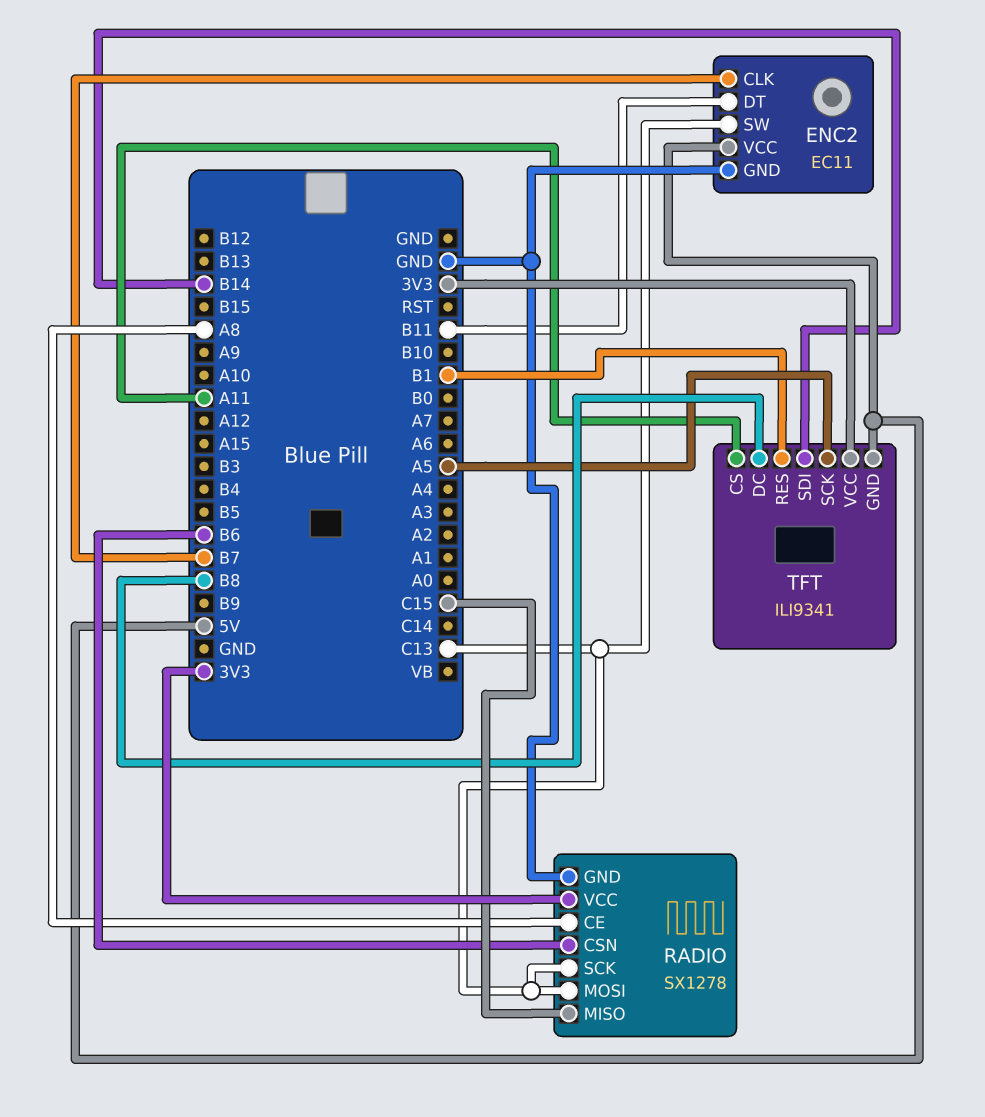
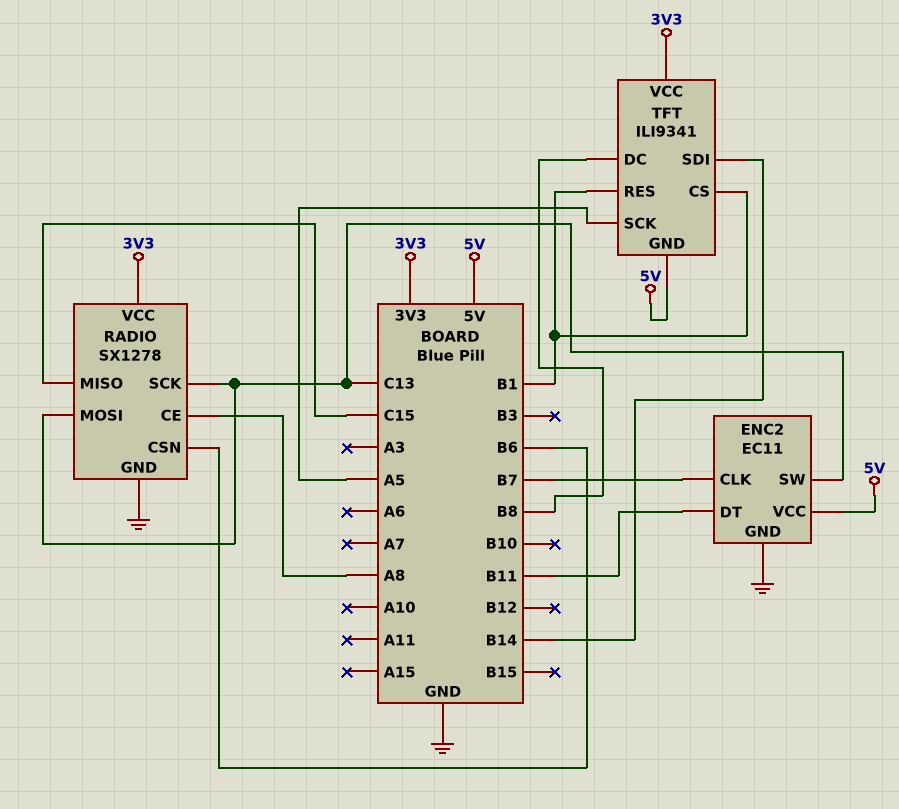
TFT pin CS: A11 -> B1

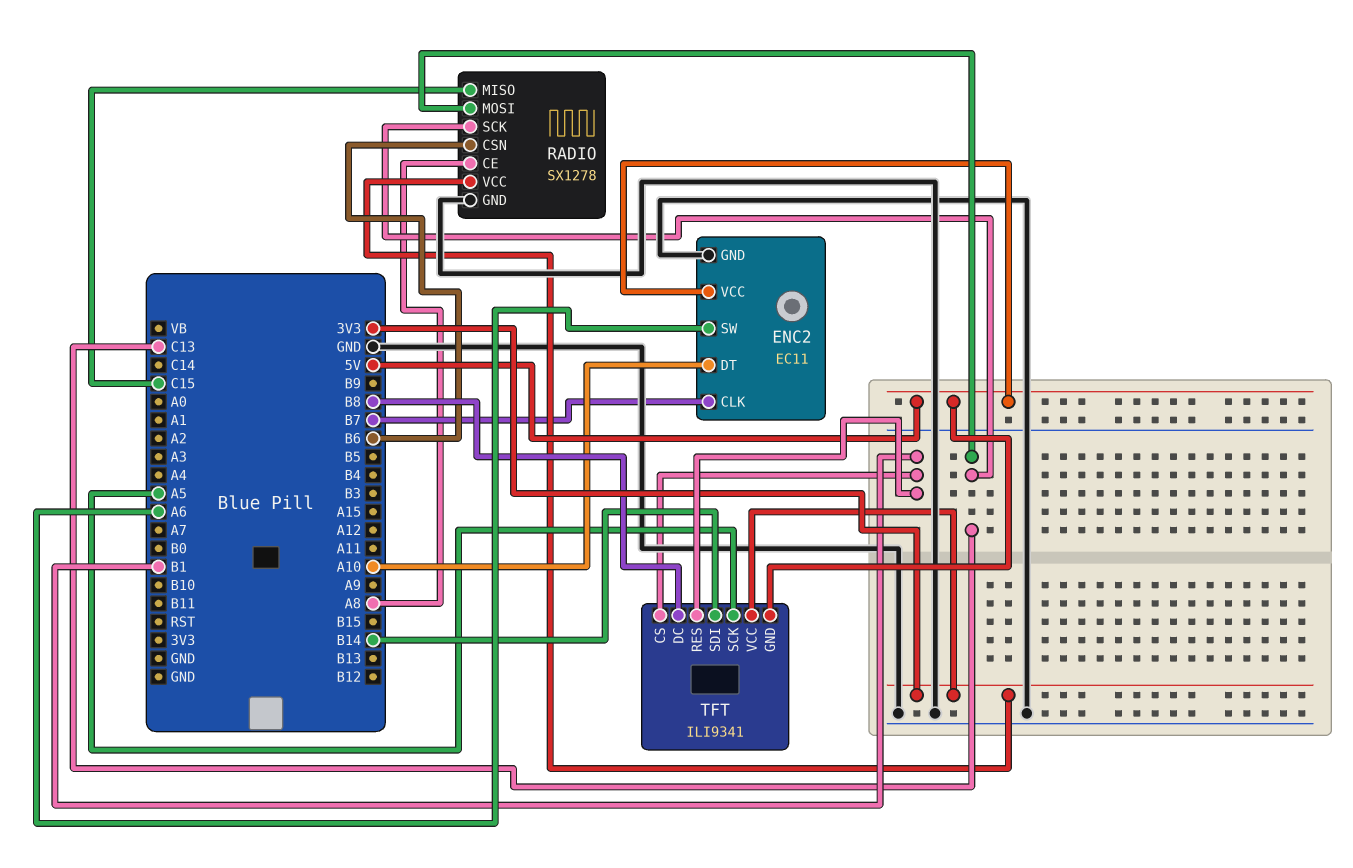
ENC2 pin DT: B11 -> A10
ENC2 pin SW: C13 -> A6

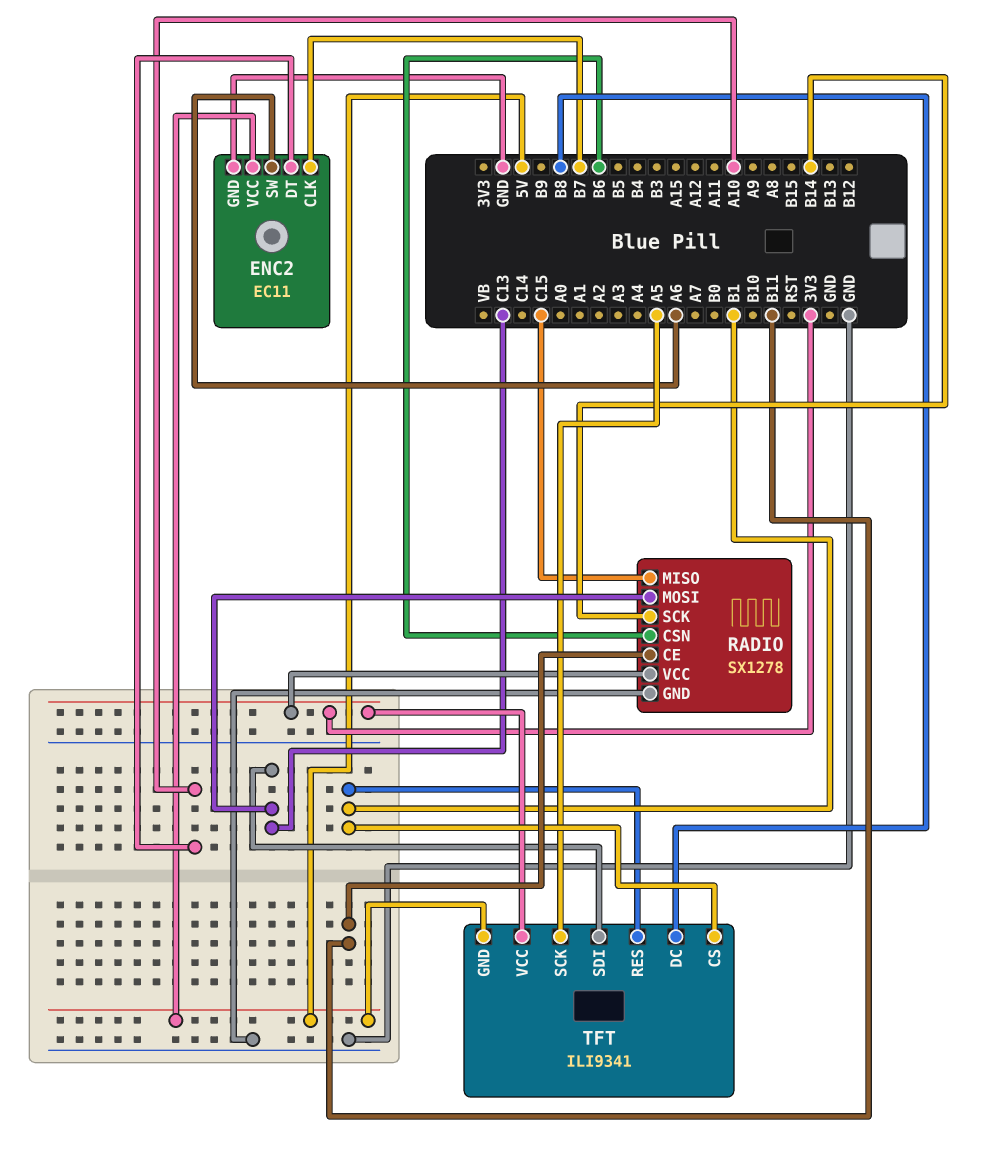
RADIO pin CE: A8 -> B11
RADIO pin SCK: C13 -> B14
TFT pin SDI: B14 -> C13

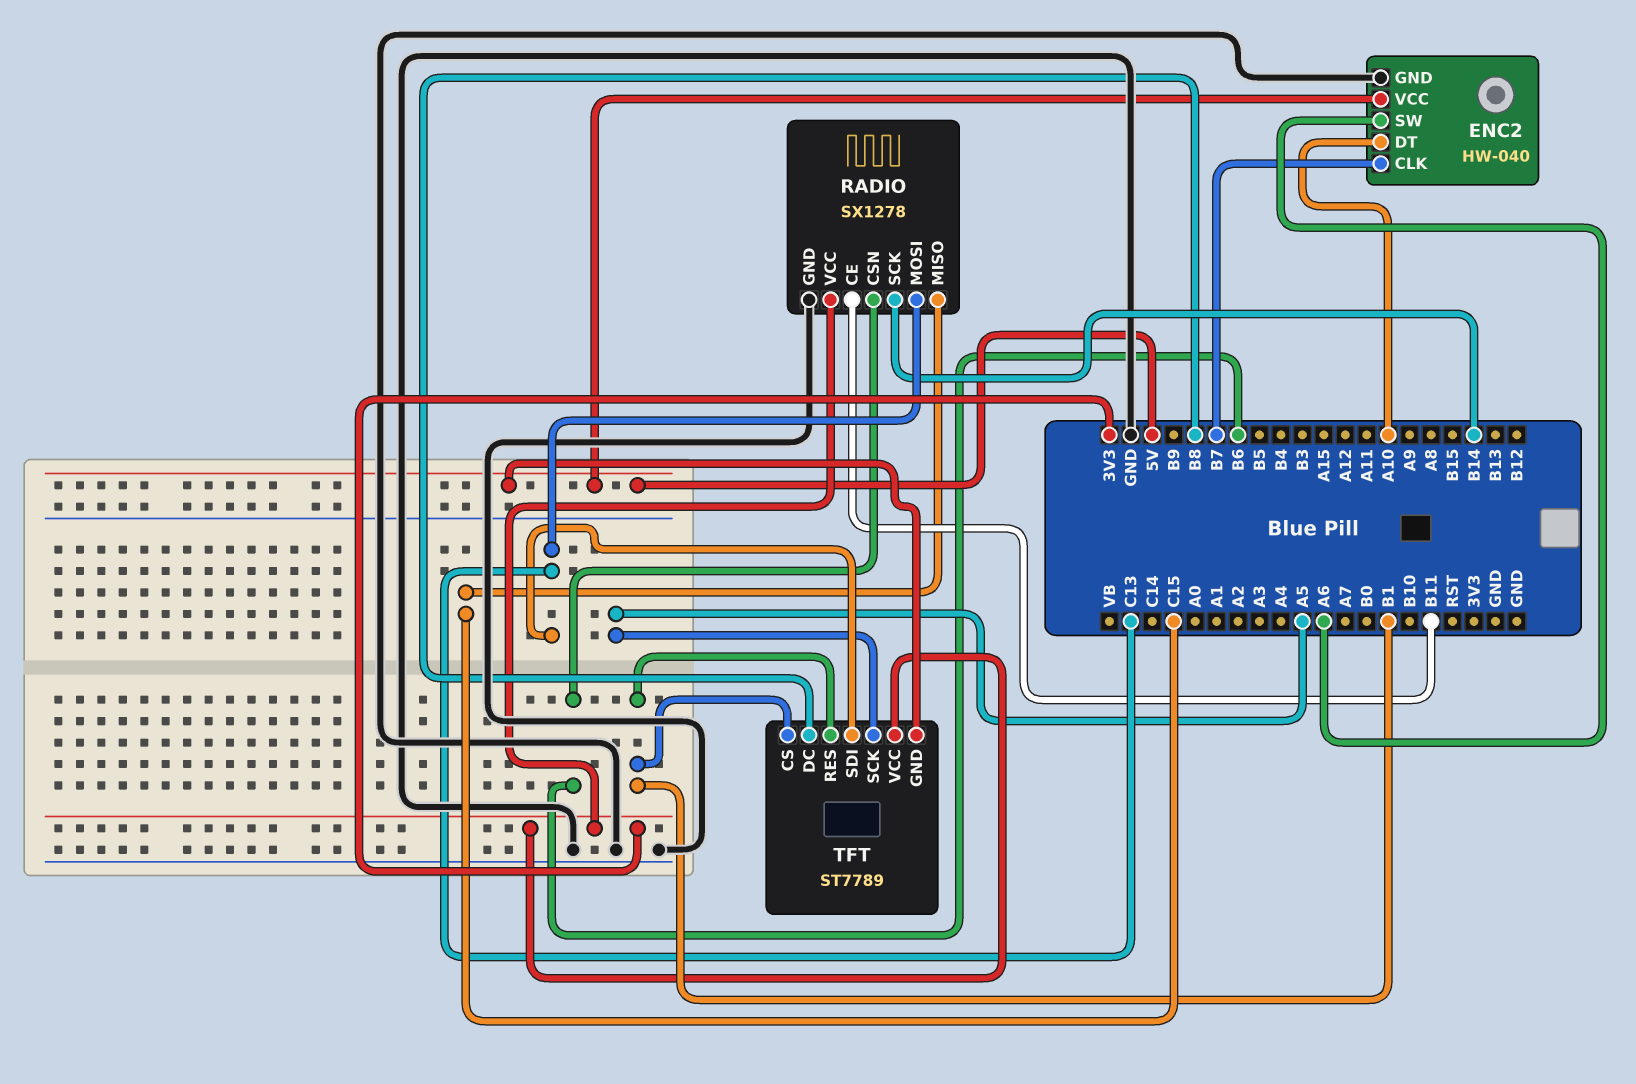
ENC2: EC11 -> HW-040
TFT: ILI9341 -> ST7789

